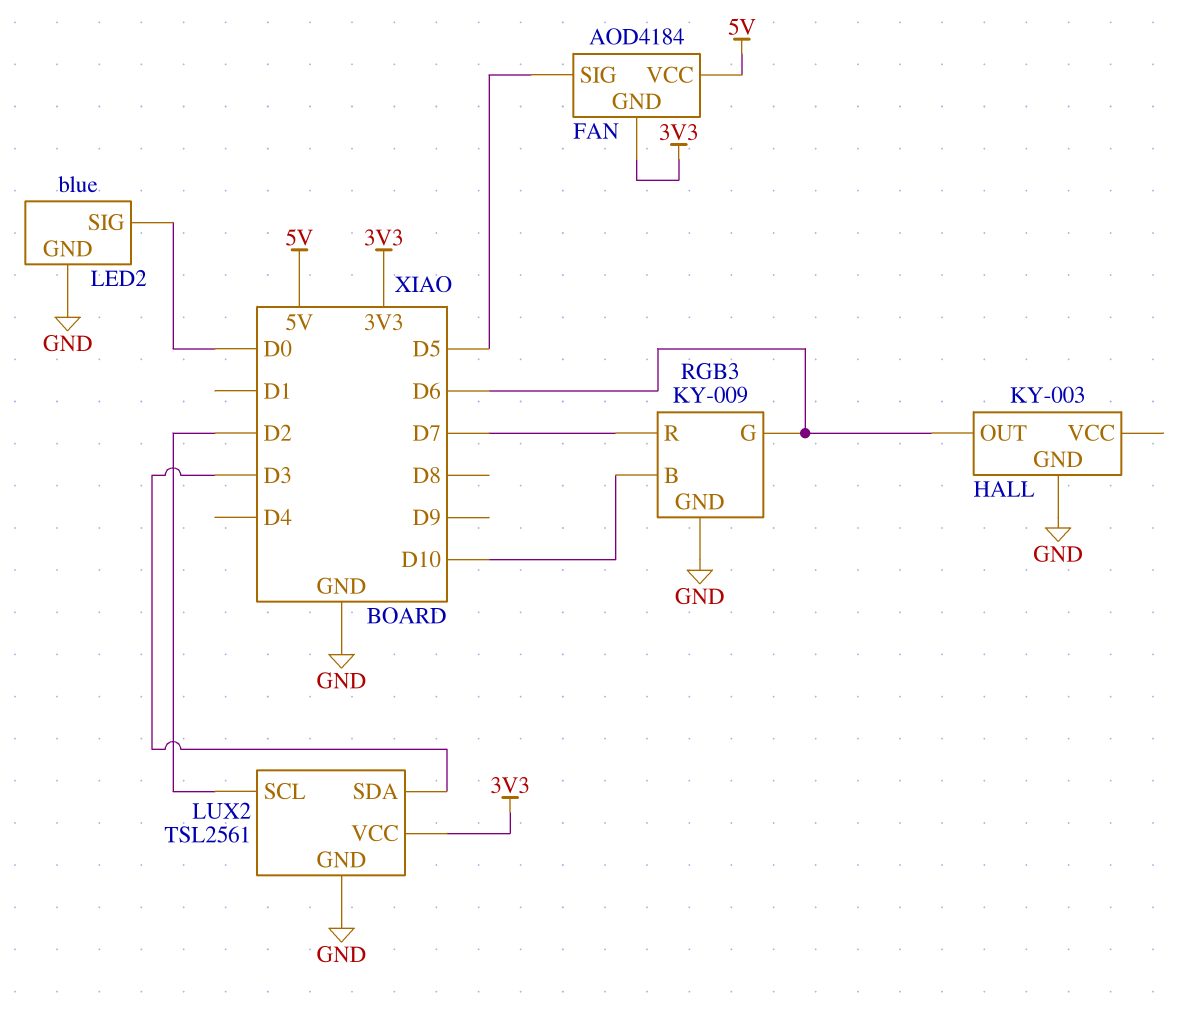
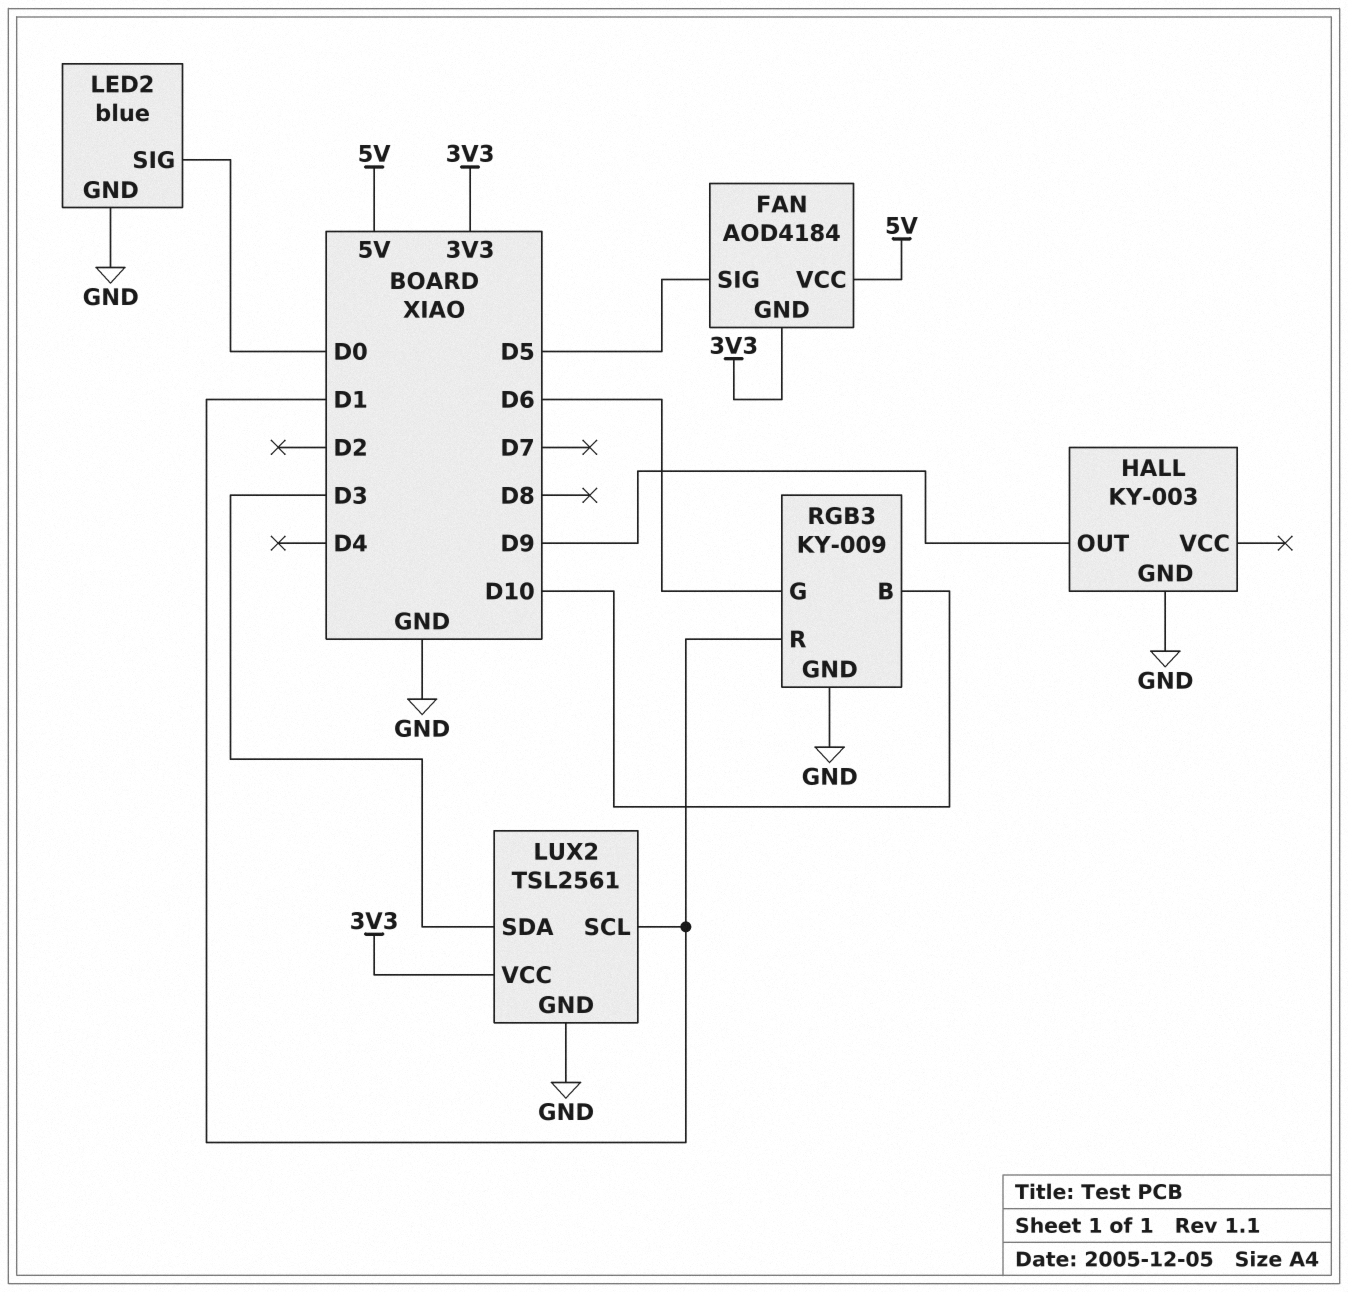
HALL pin OUT: D6 -> D9
LUX2 pin SCL: D2 -> D1
RGB3 pin R: D7 -> D1

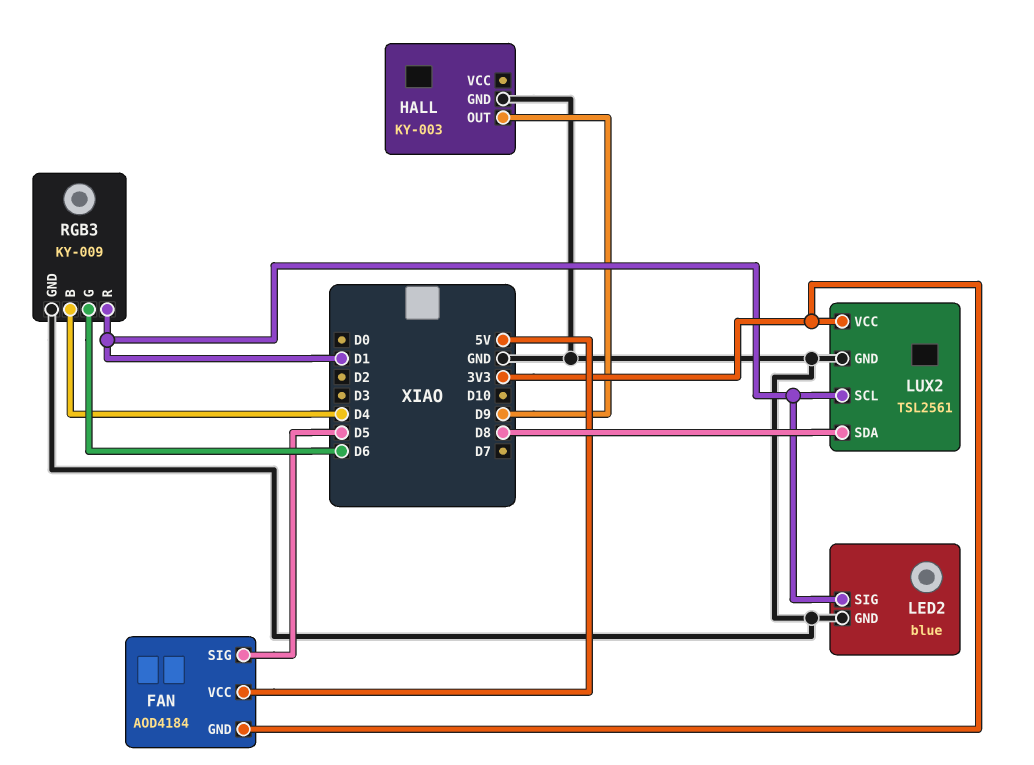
LED2 pin SIG: D0 -> D1
LUX2 pin SDA: D3 -> D8
RGB3 pin B: D10 -> D4

